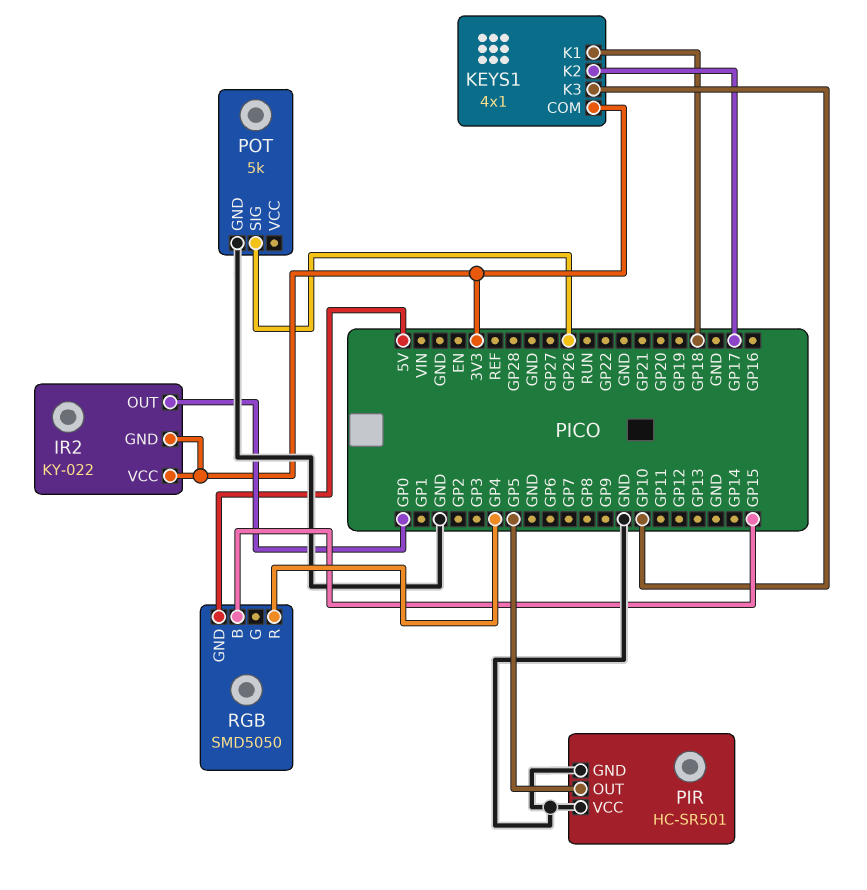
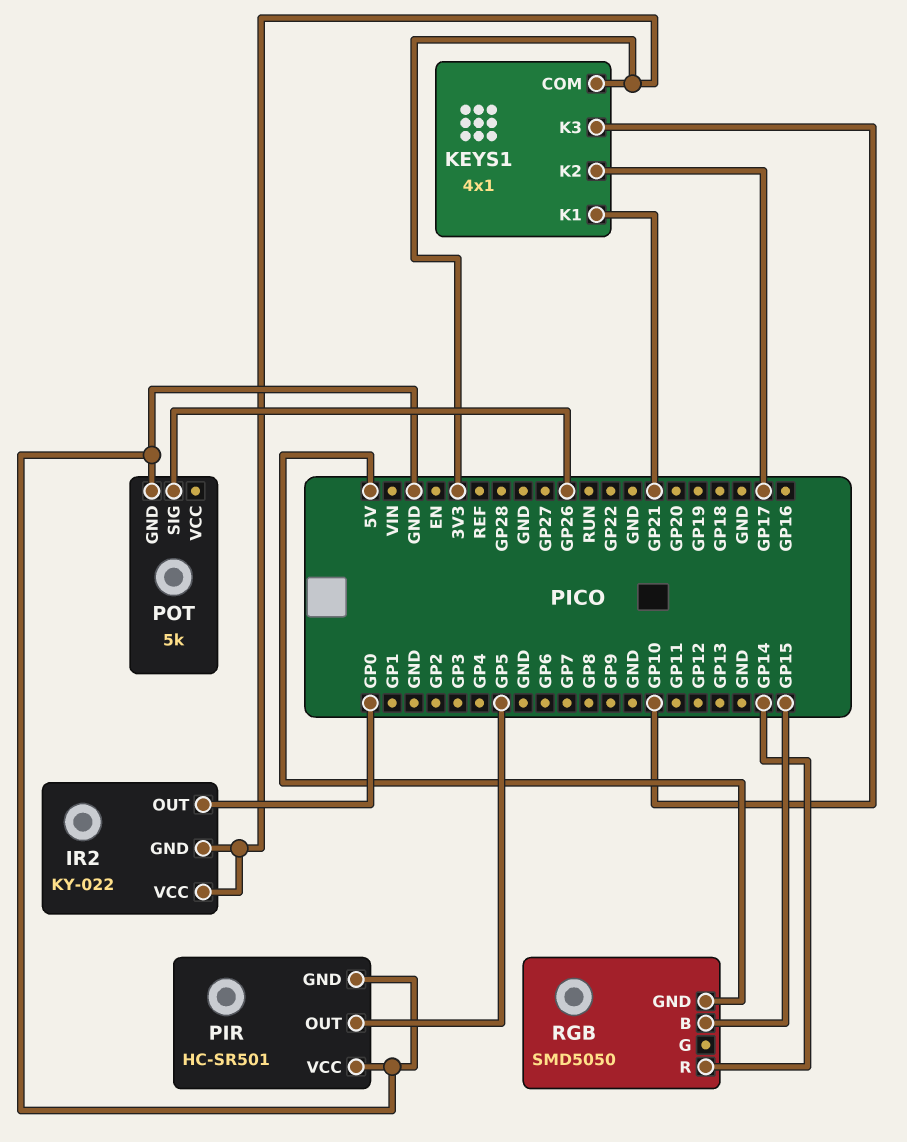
KEYS1 pin K1: GP18 -> GP21
RGB pin R: GP4 -> GP14

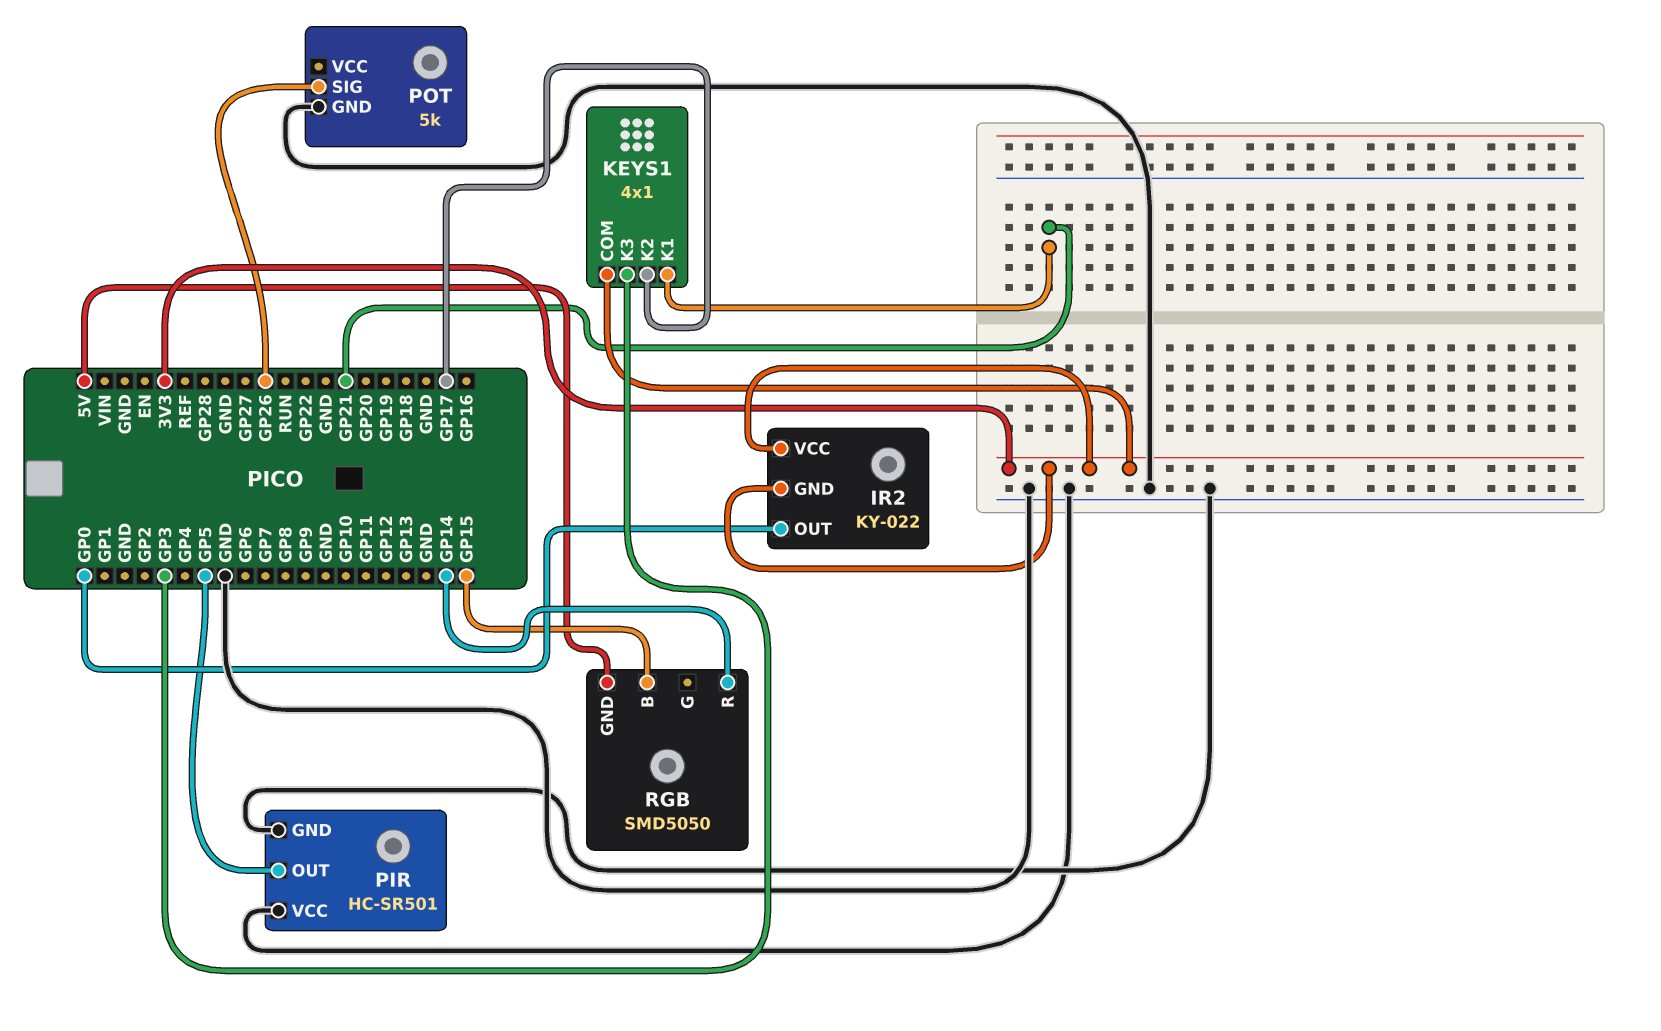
KEYS1 pin K3: GP10 -> GP3

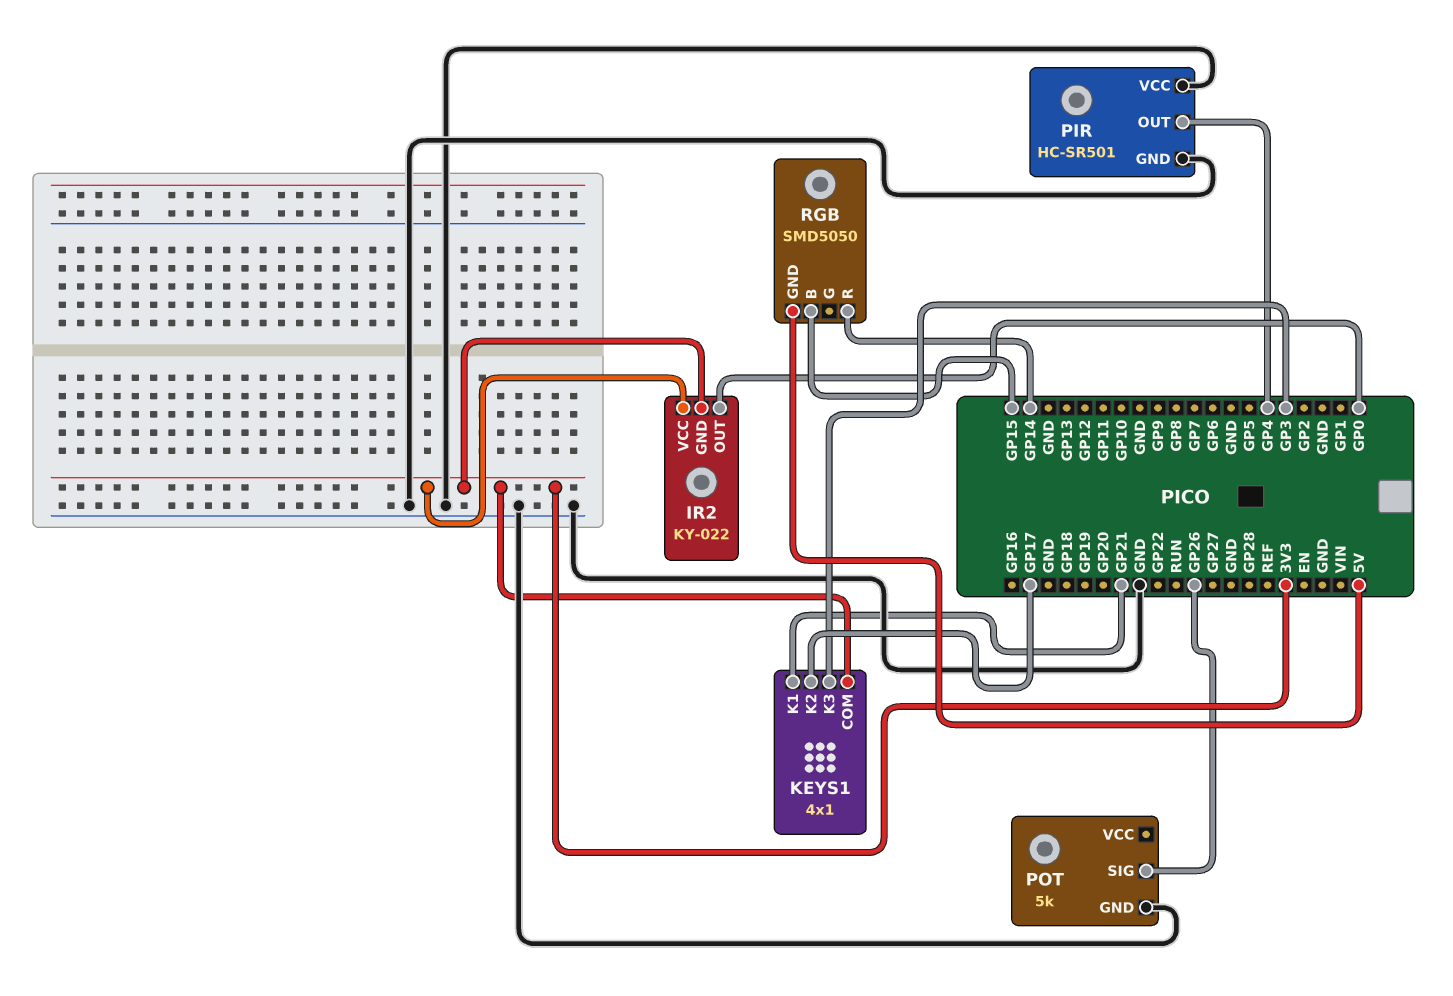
PIR pin OUT: GP5 -> GP4

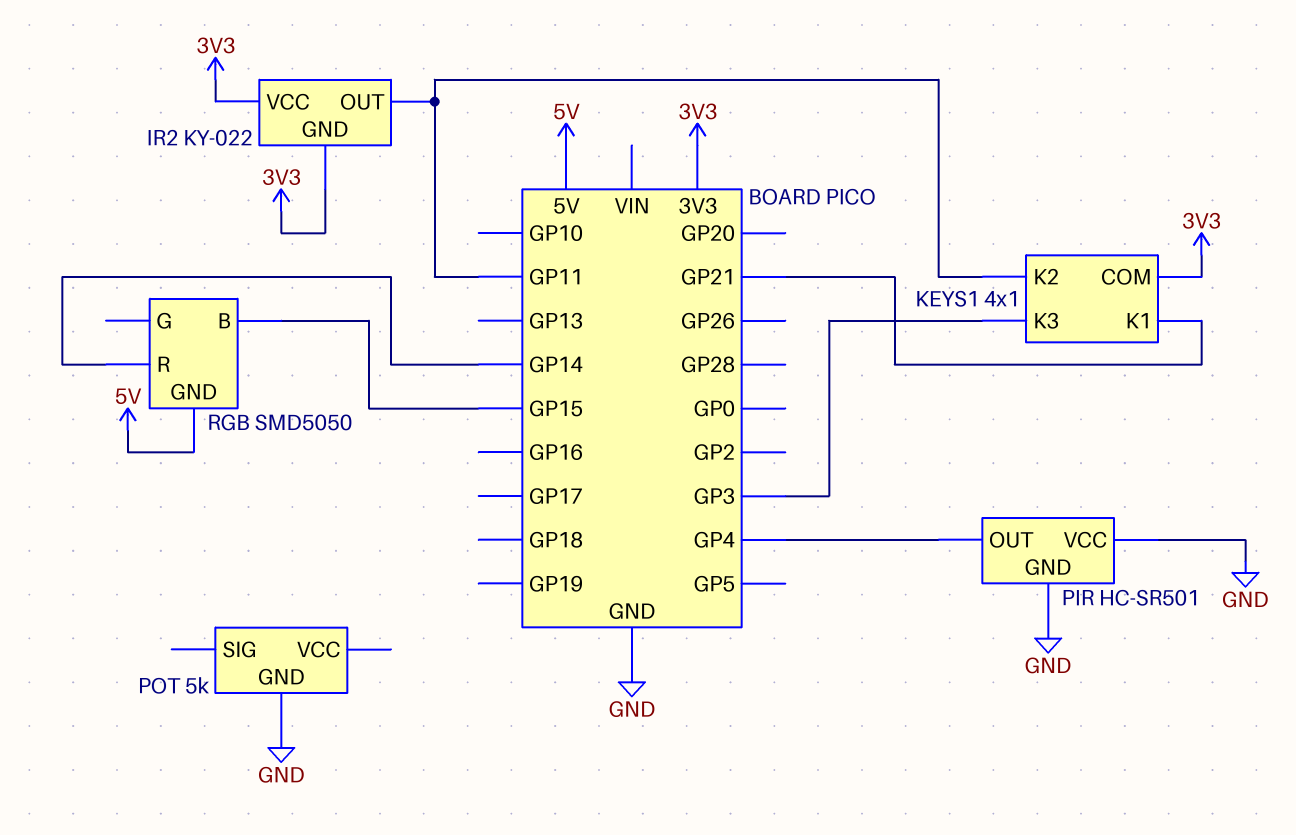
IR2 pin OUT: GP0 -> GP11
KEYS1 pin K2: GP17 -> GP11
POT pin SIG: GP26 -> none

